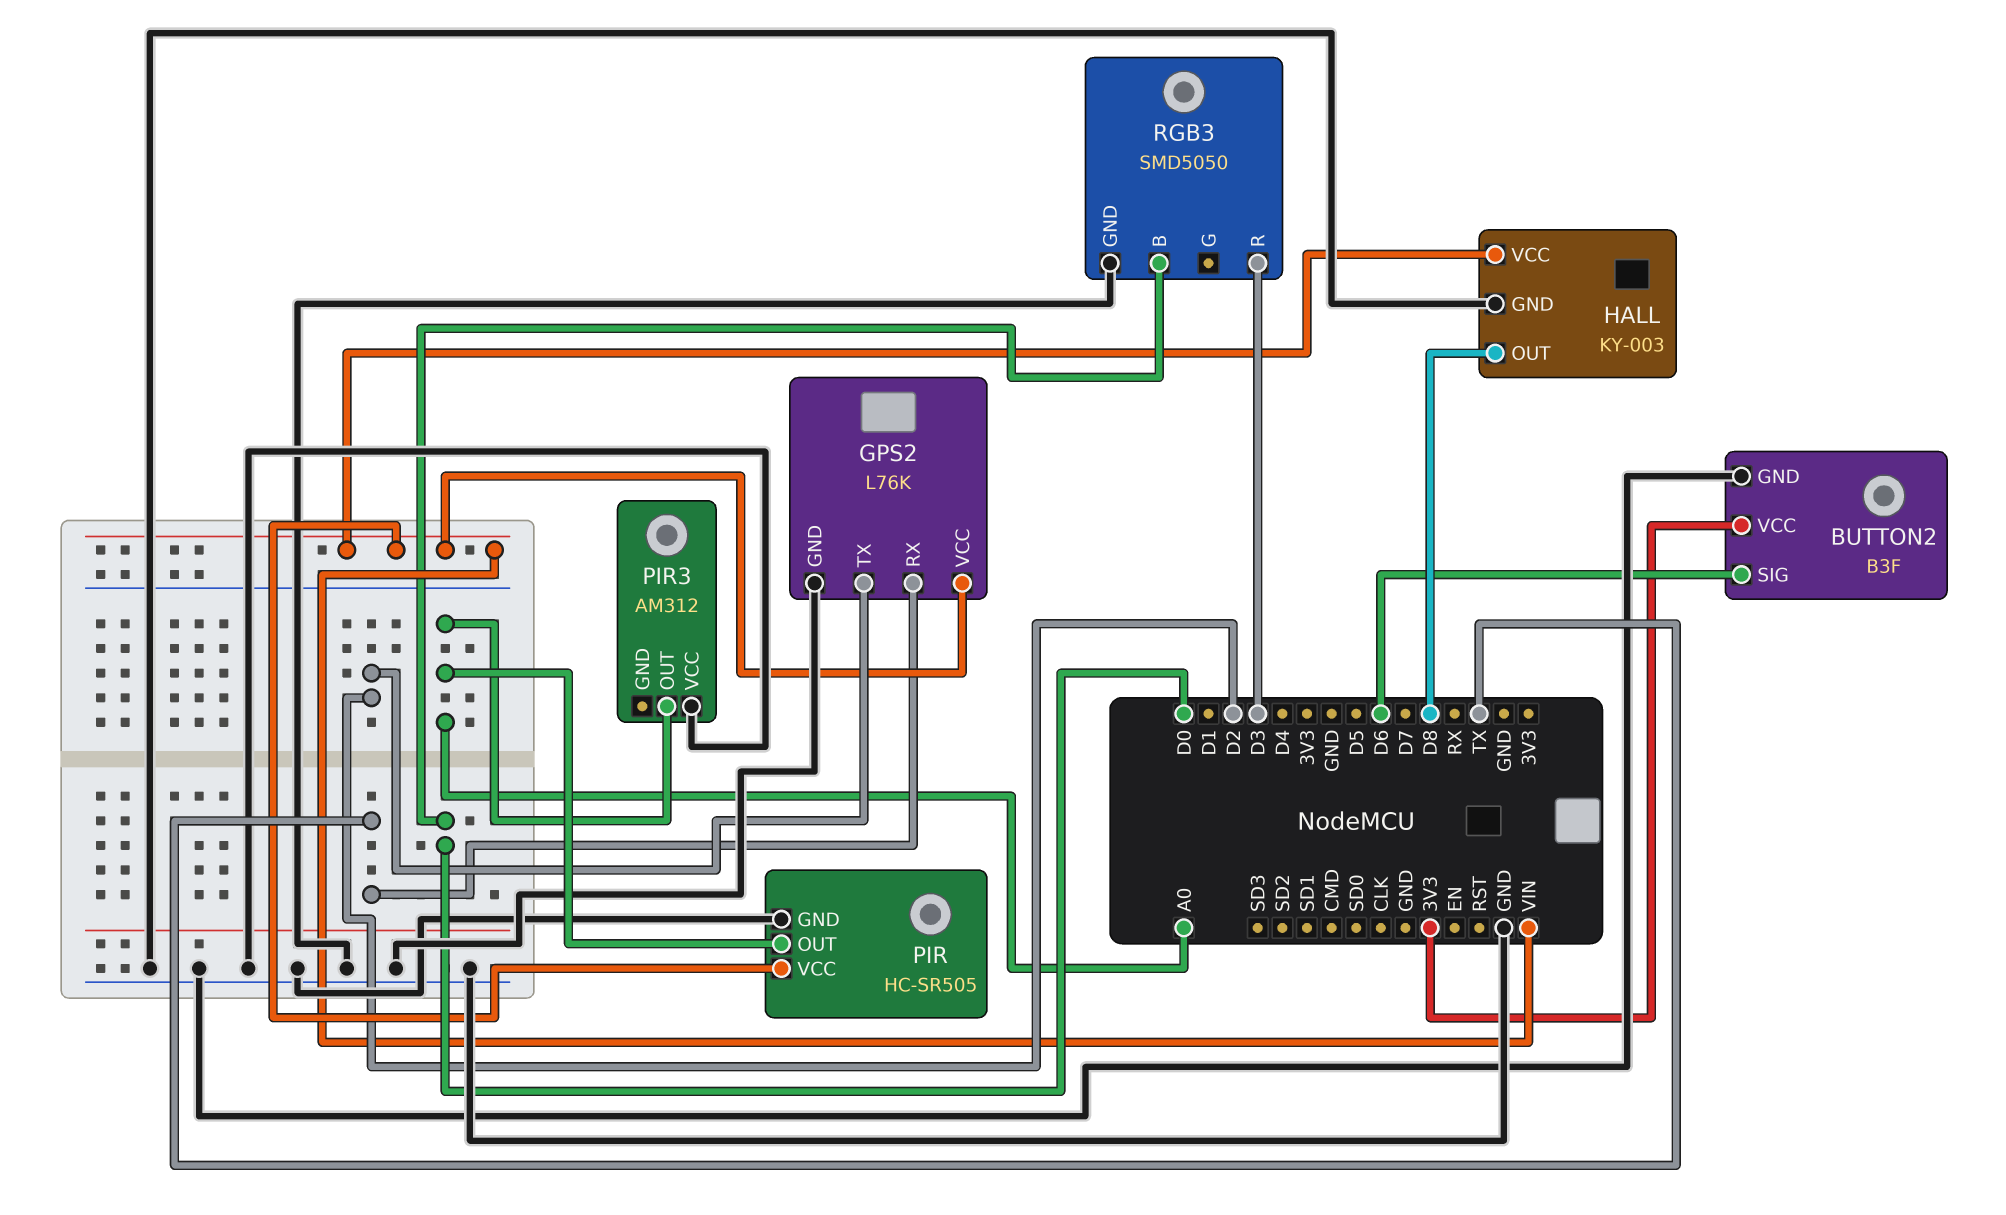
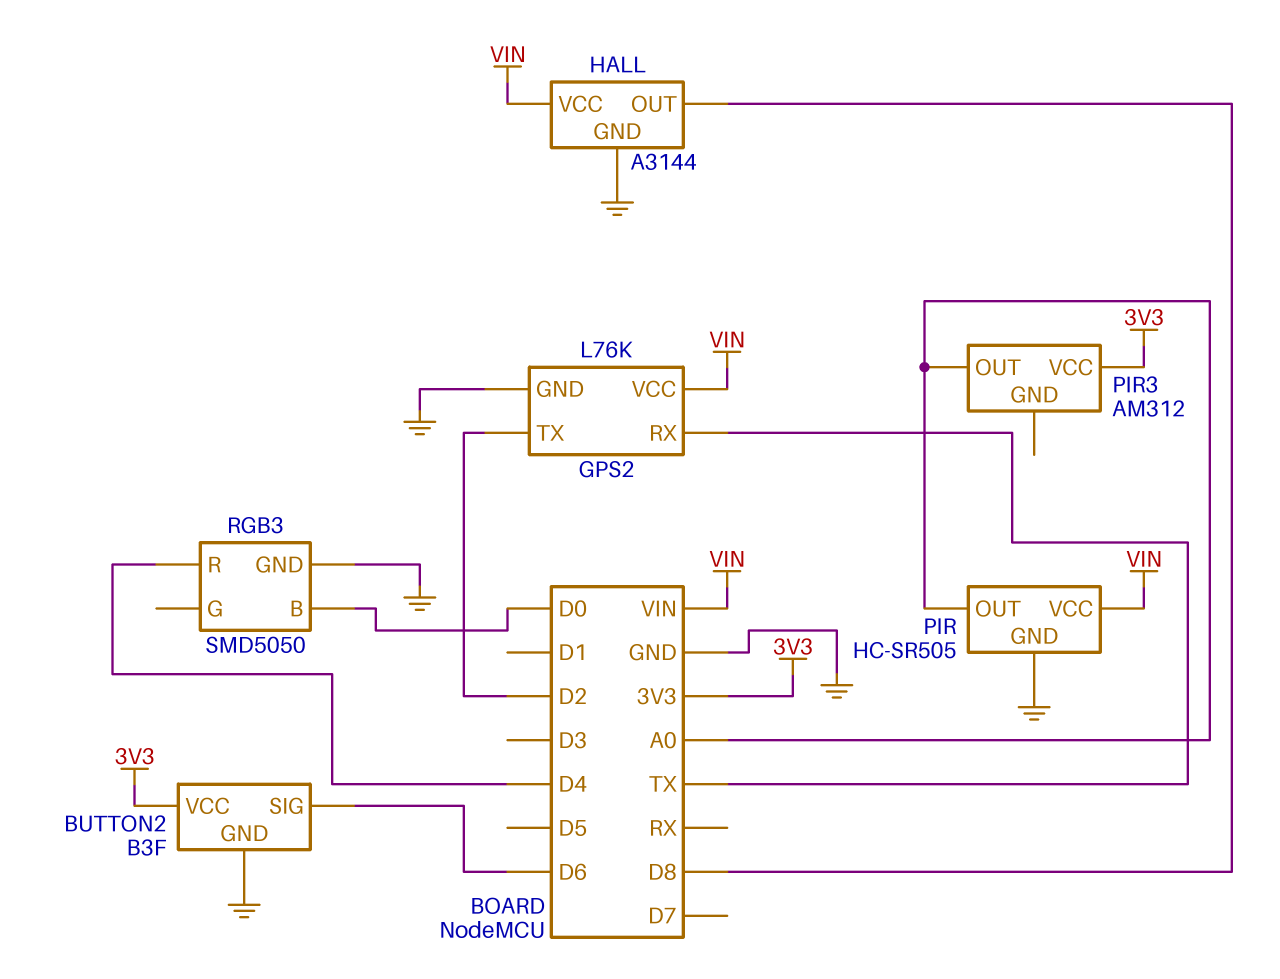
HALL: KY-003 -> A3144
PIR3 pin VCC: GND -> 3V3
RGB3 pin R: D3 -> D4

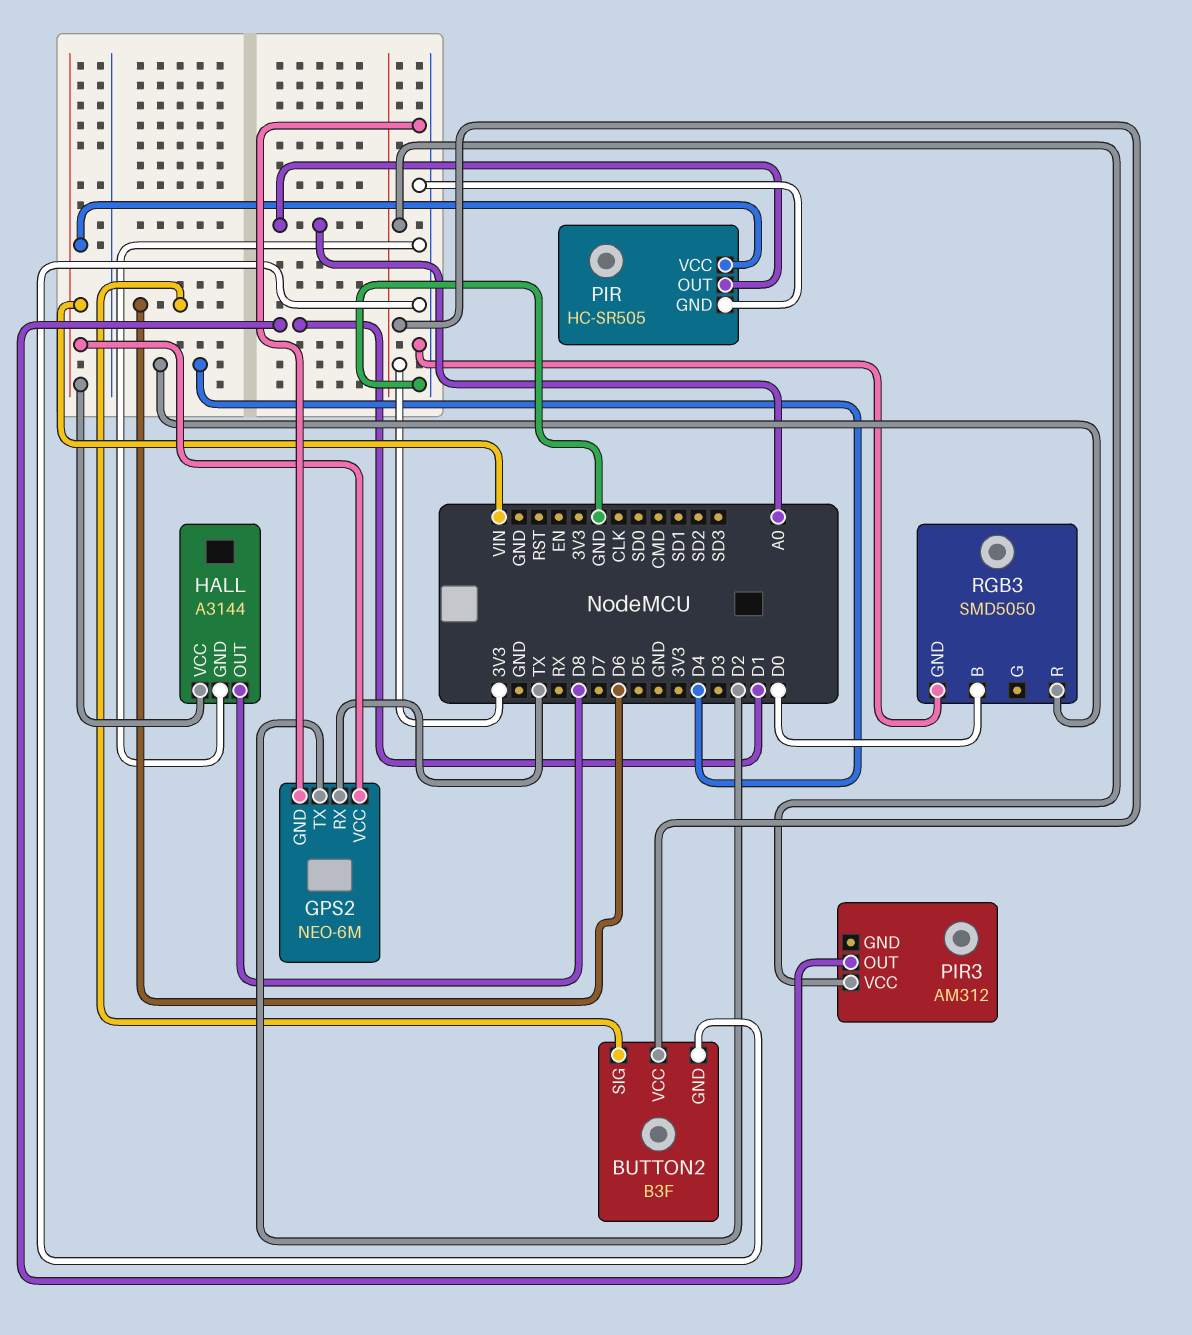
GPS2: L76K -> NEO-6M
PIR3 pin OUT: A0 -> D1

